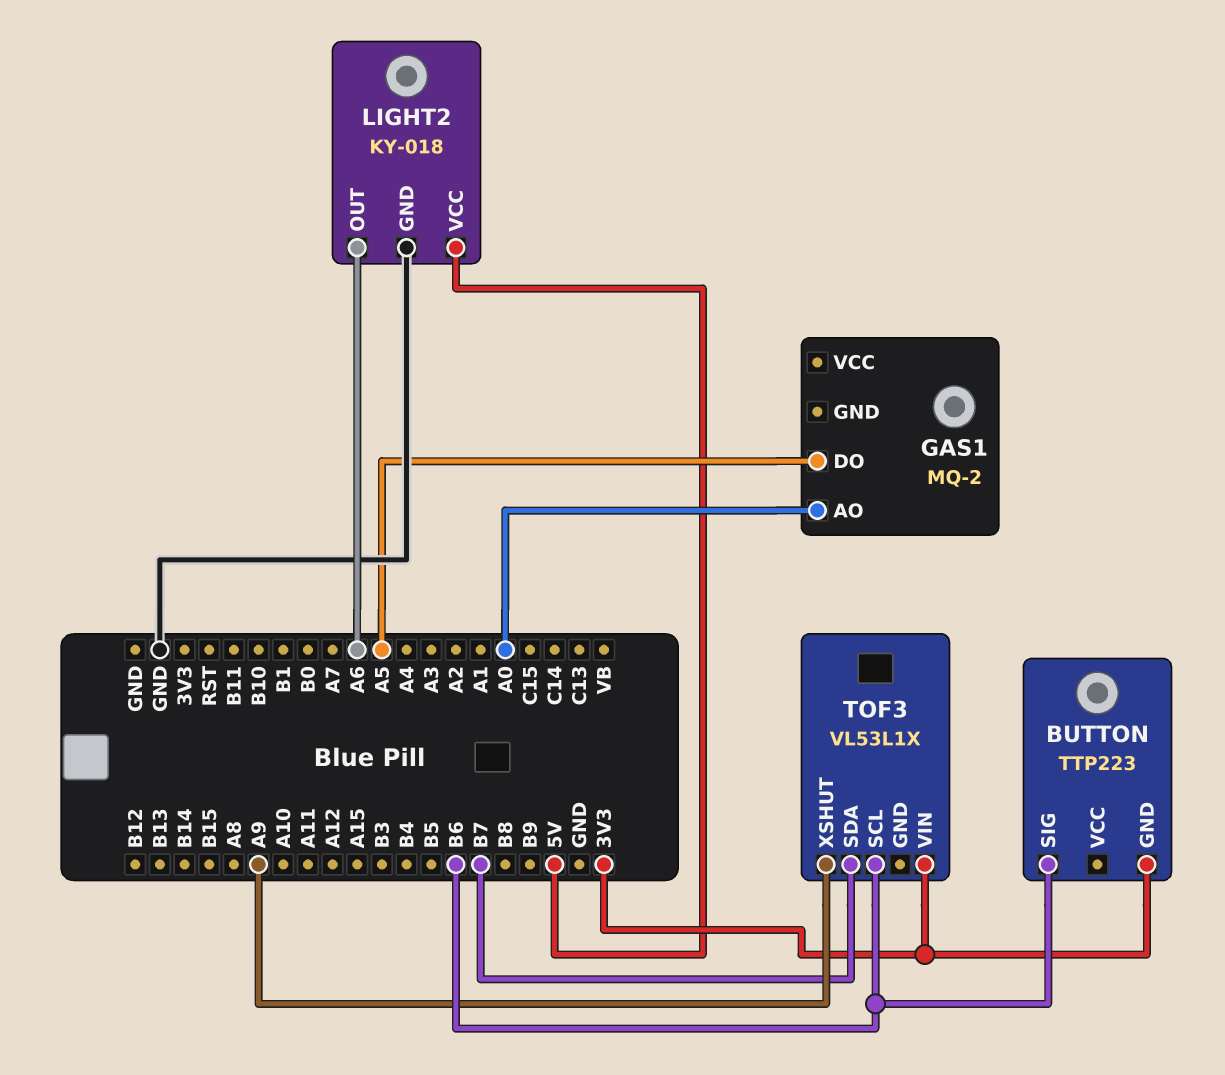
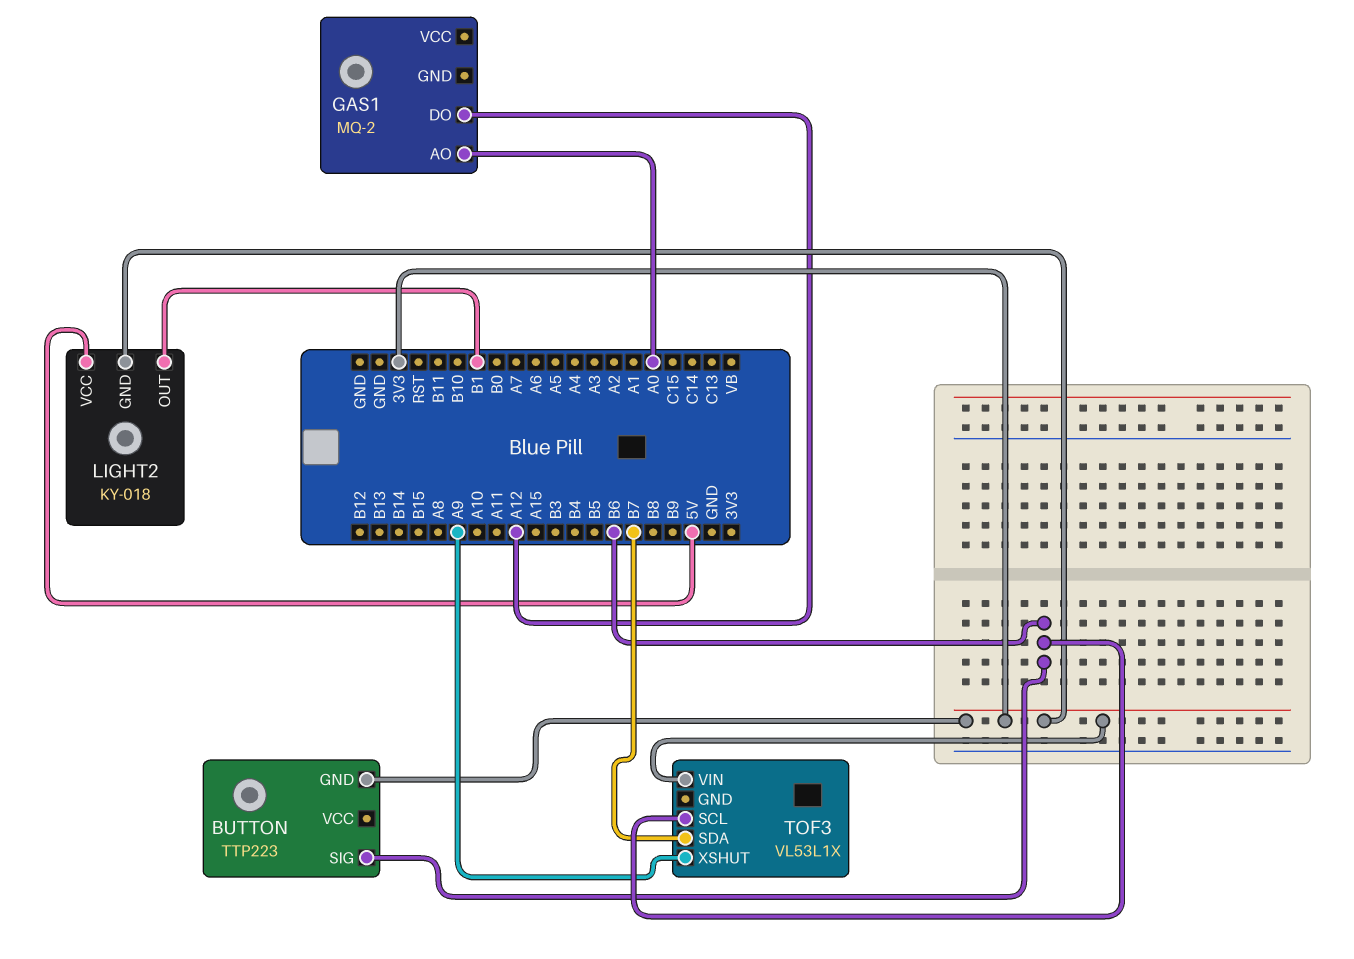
GAS1 pin DO: A5 -> A12
LIGHT2 pin GND: GND -> 3V3
LIGHT2 pin OUT: A6 -> B1

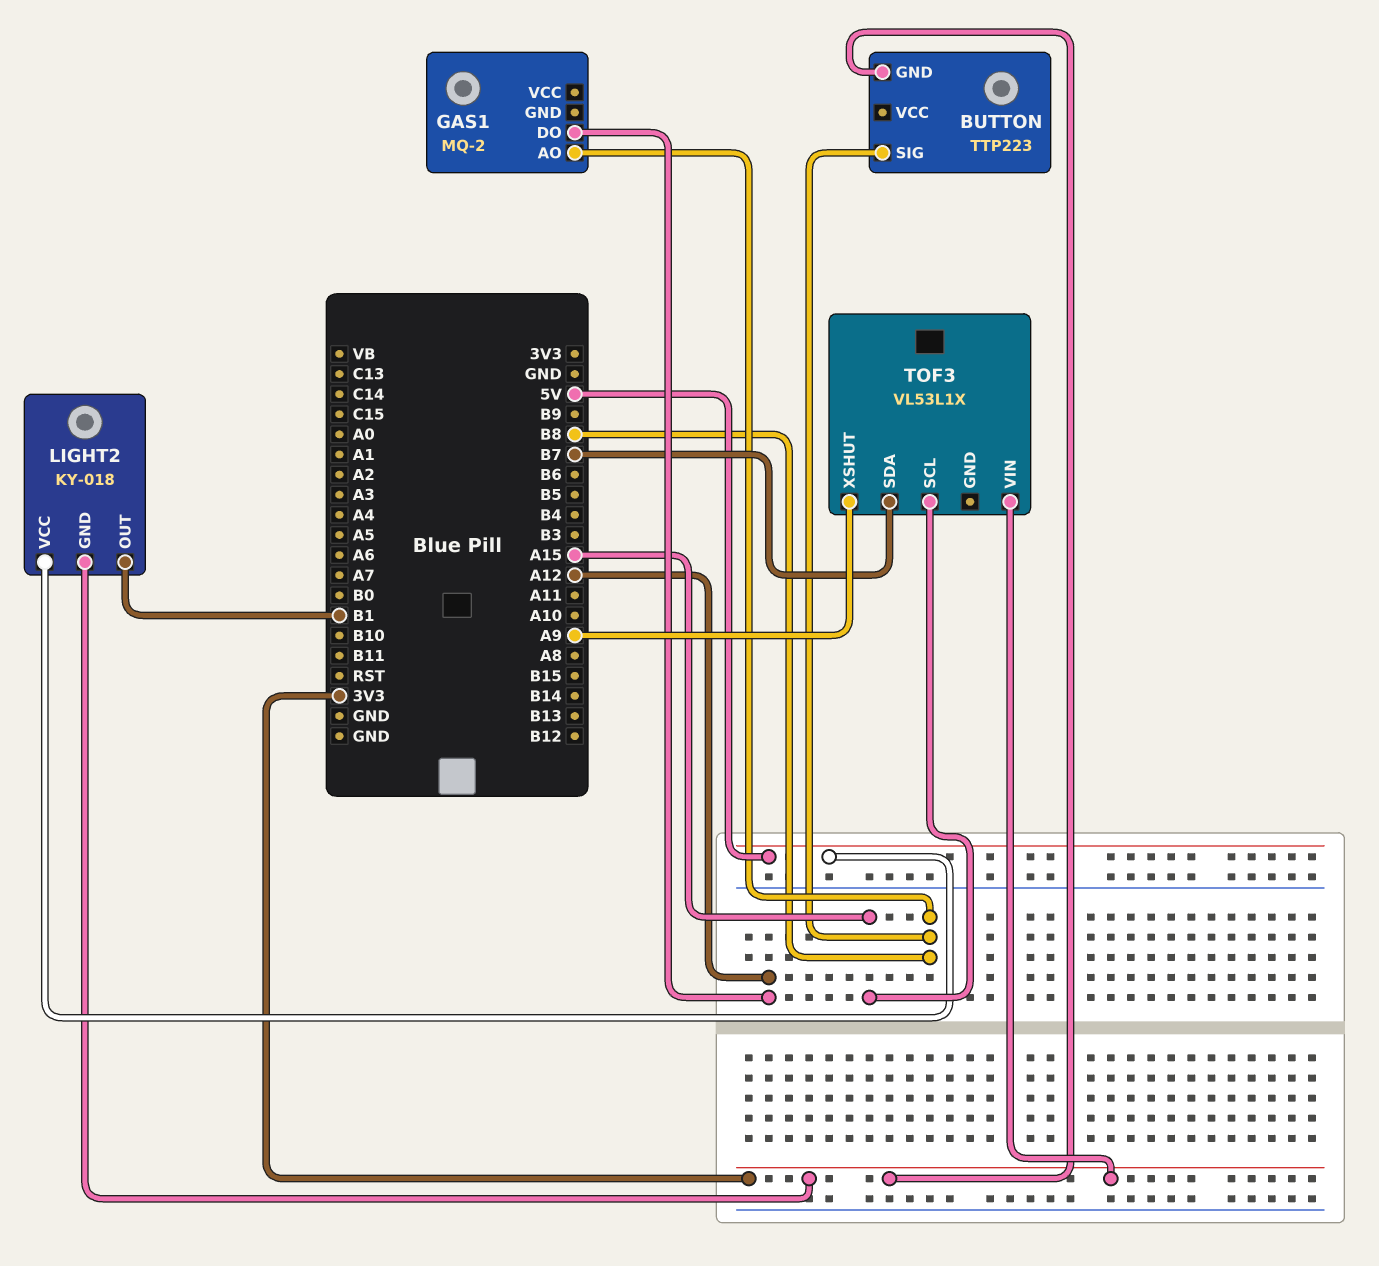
BUTTON pin SIG: B6 -> B8
GAS1 pin AO: A0 -> B8
TOF3 pin SCL: B6 -> A15

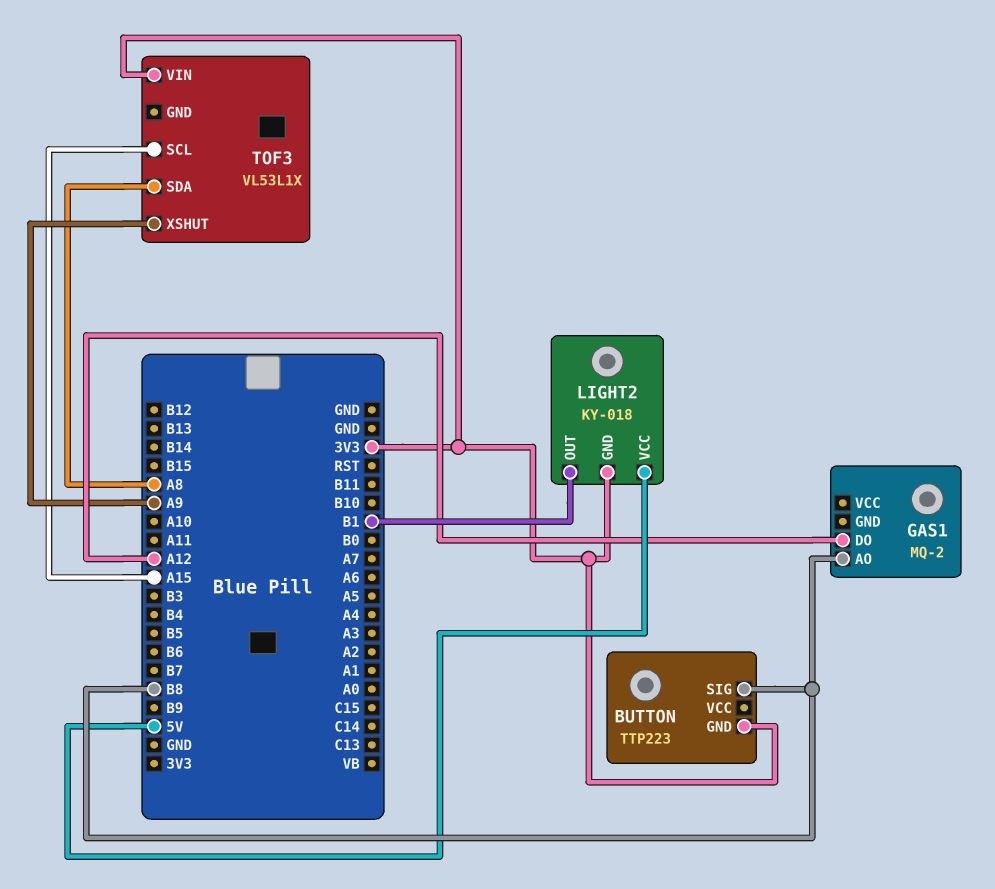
TOF3 pin SDA: B7 -> A8

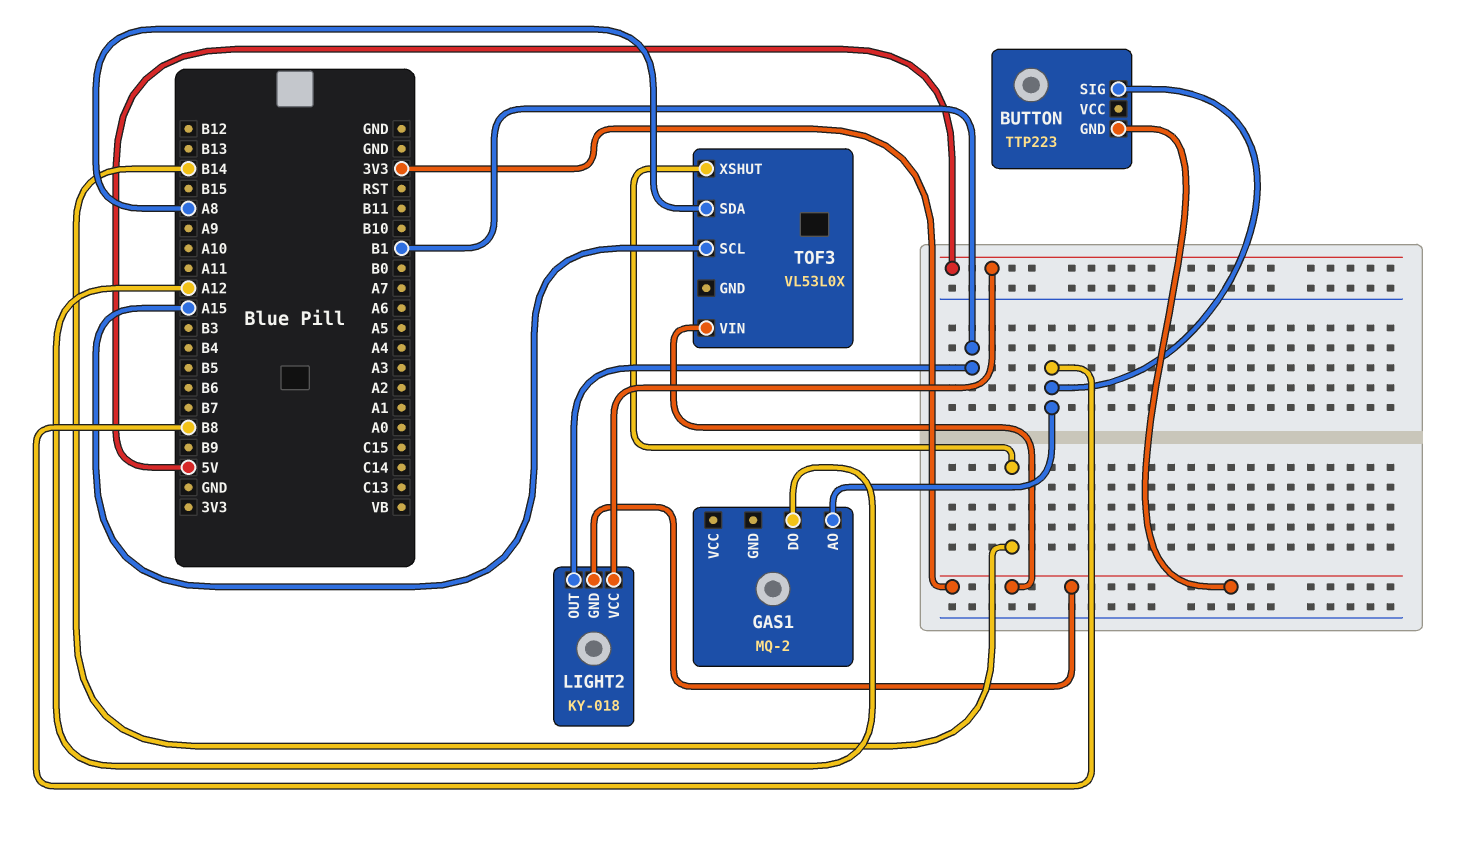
TOF3: VL53L1X -> VL53L0X
TOF3 pin XSHUT: A9 -> B14

